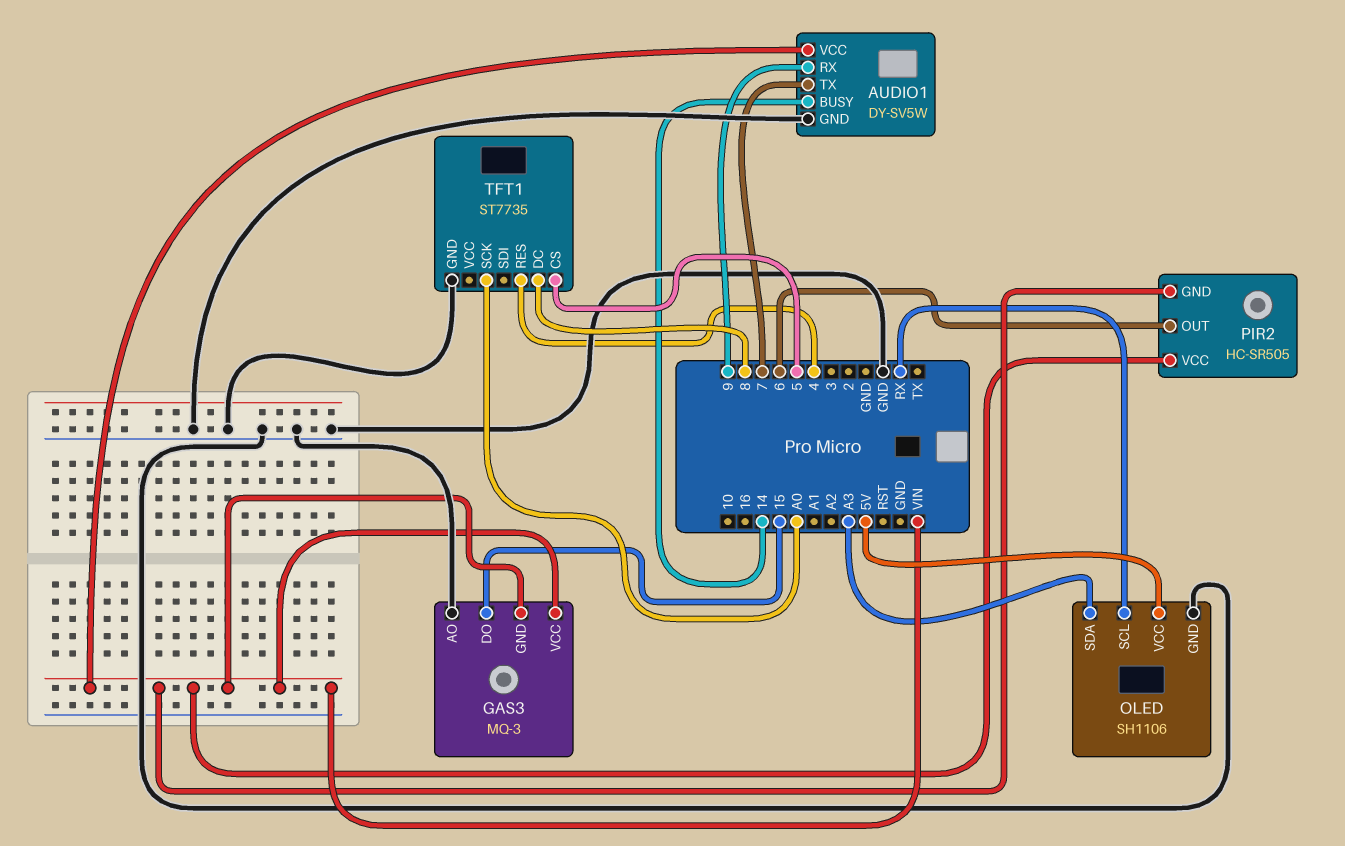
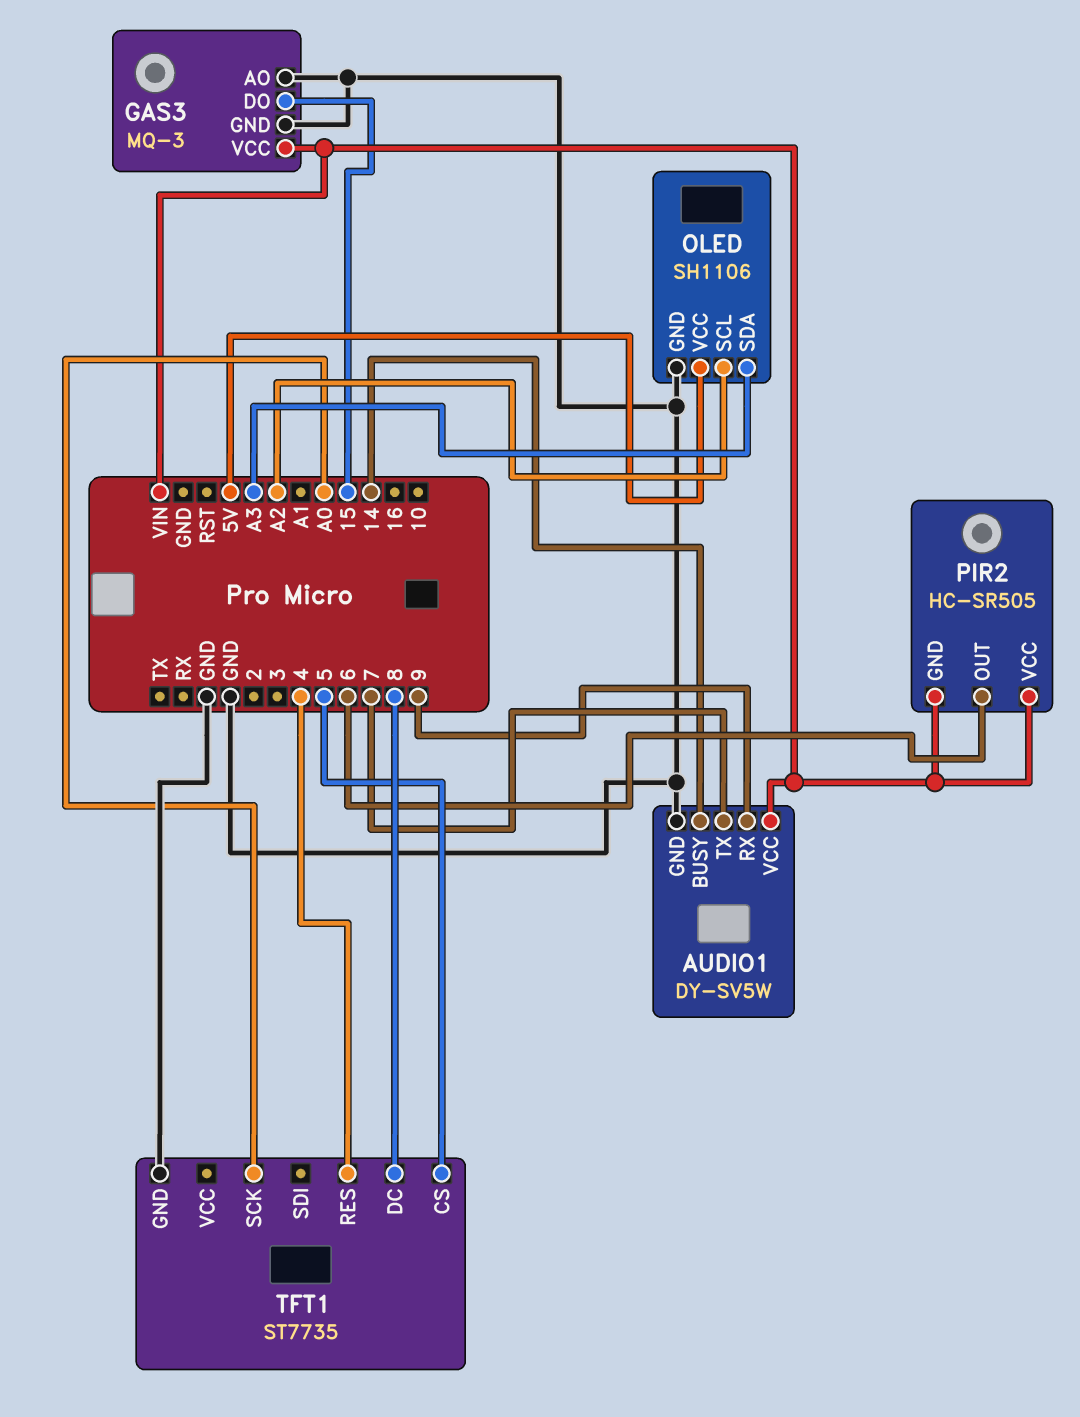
GAS3 pin GND: VIN -> GND
OLED pin SCL: RX -> A2

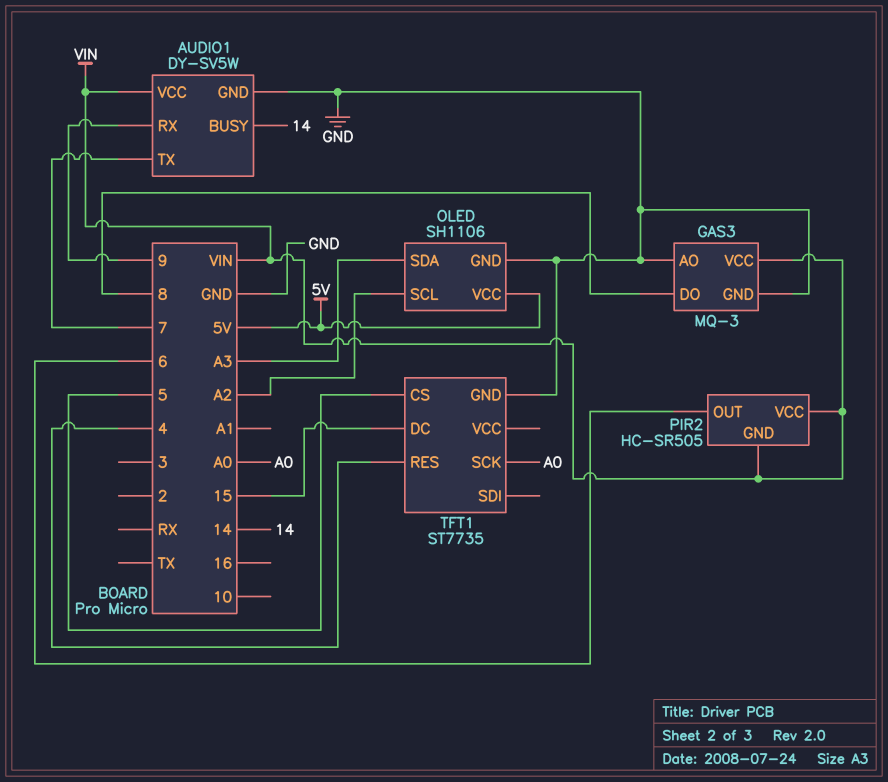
GAS3 pin DO: 15 -> 8
TFT1 pin DC: 8 -> 15

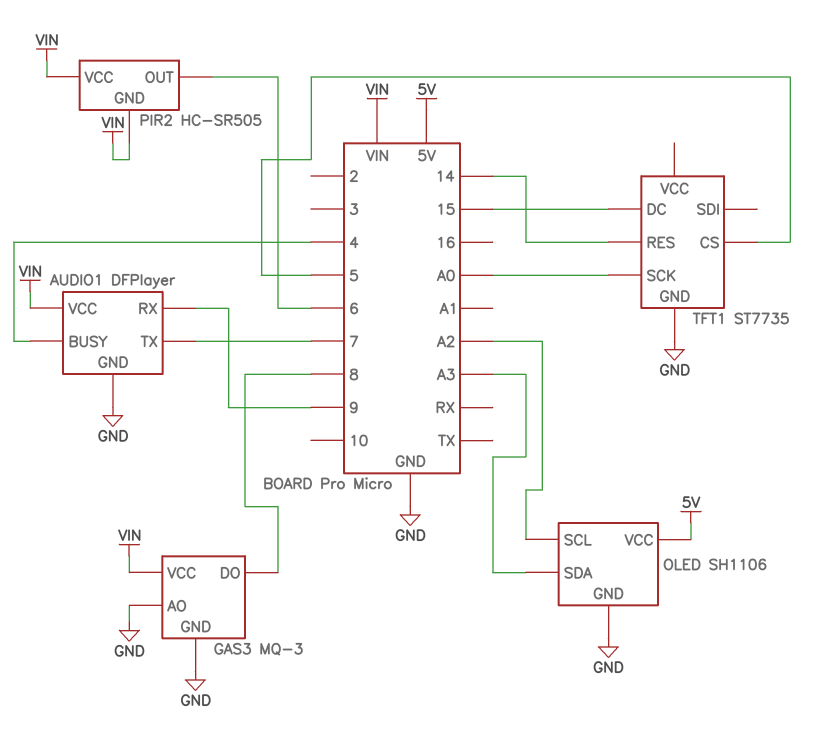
AUDIO1: DY-SV5W -> DFPlayer
AUDIO1 pin BUSY: 14 -> 4
TFT1 pin RES: 4 -> 14

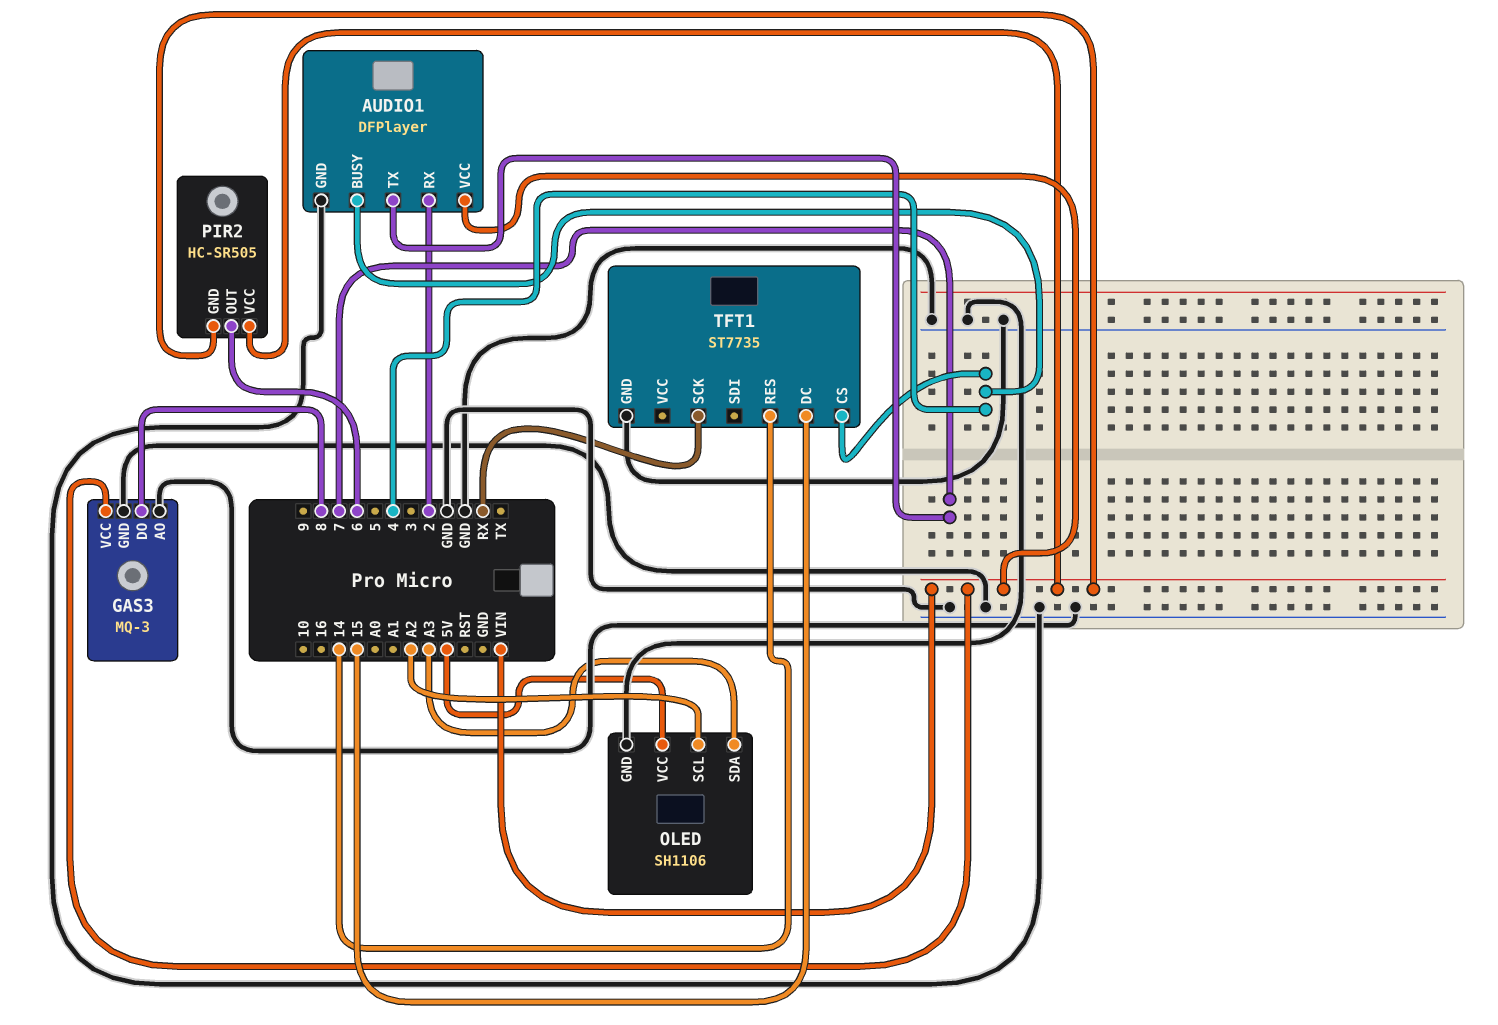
AUDIO1 pin RX: 9 -> 2
TFT1 pin CS: 5 -> 4
TFT1 pin SCK: A0 -> RX

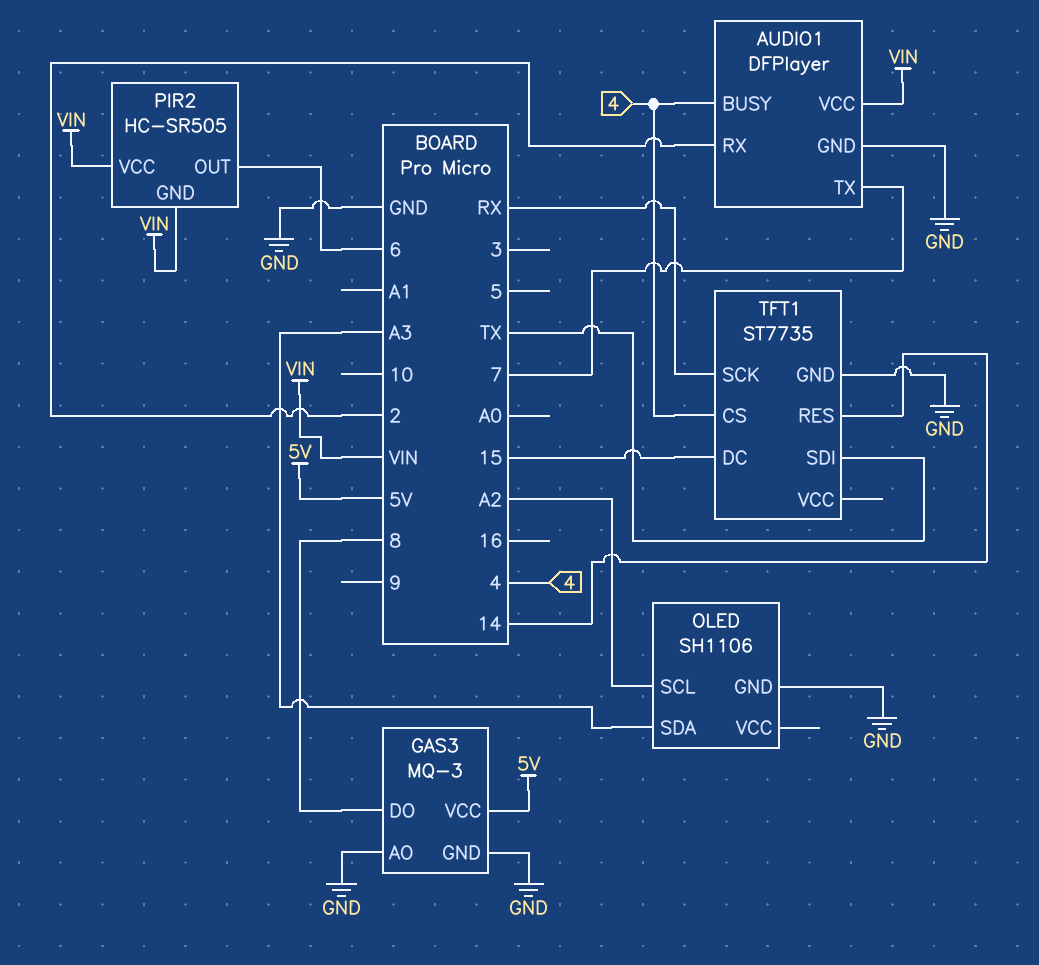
GAS3 pin VCC: VIN -> 5V
OLED pin VCC: 5V -> none
TFT1 pin SDI: none -> TX

